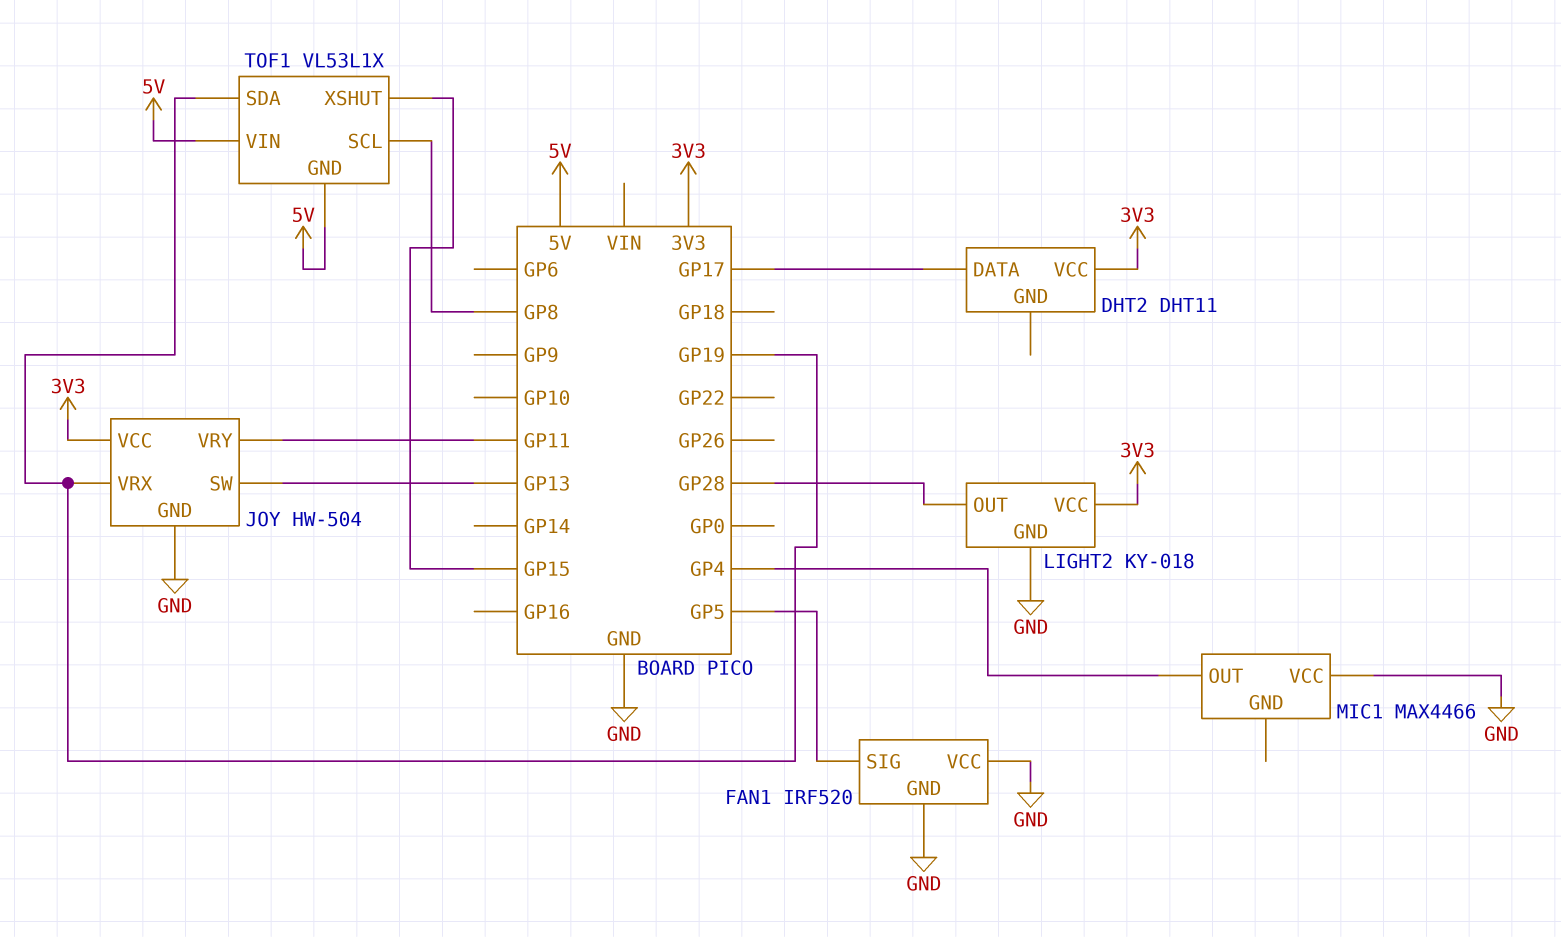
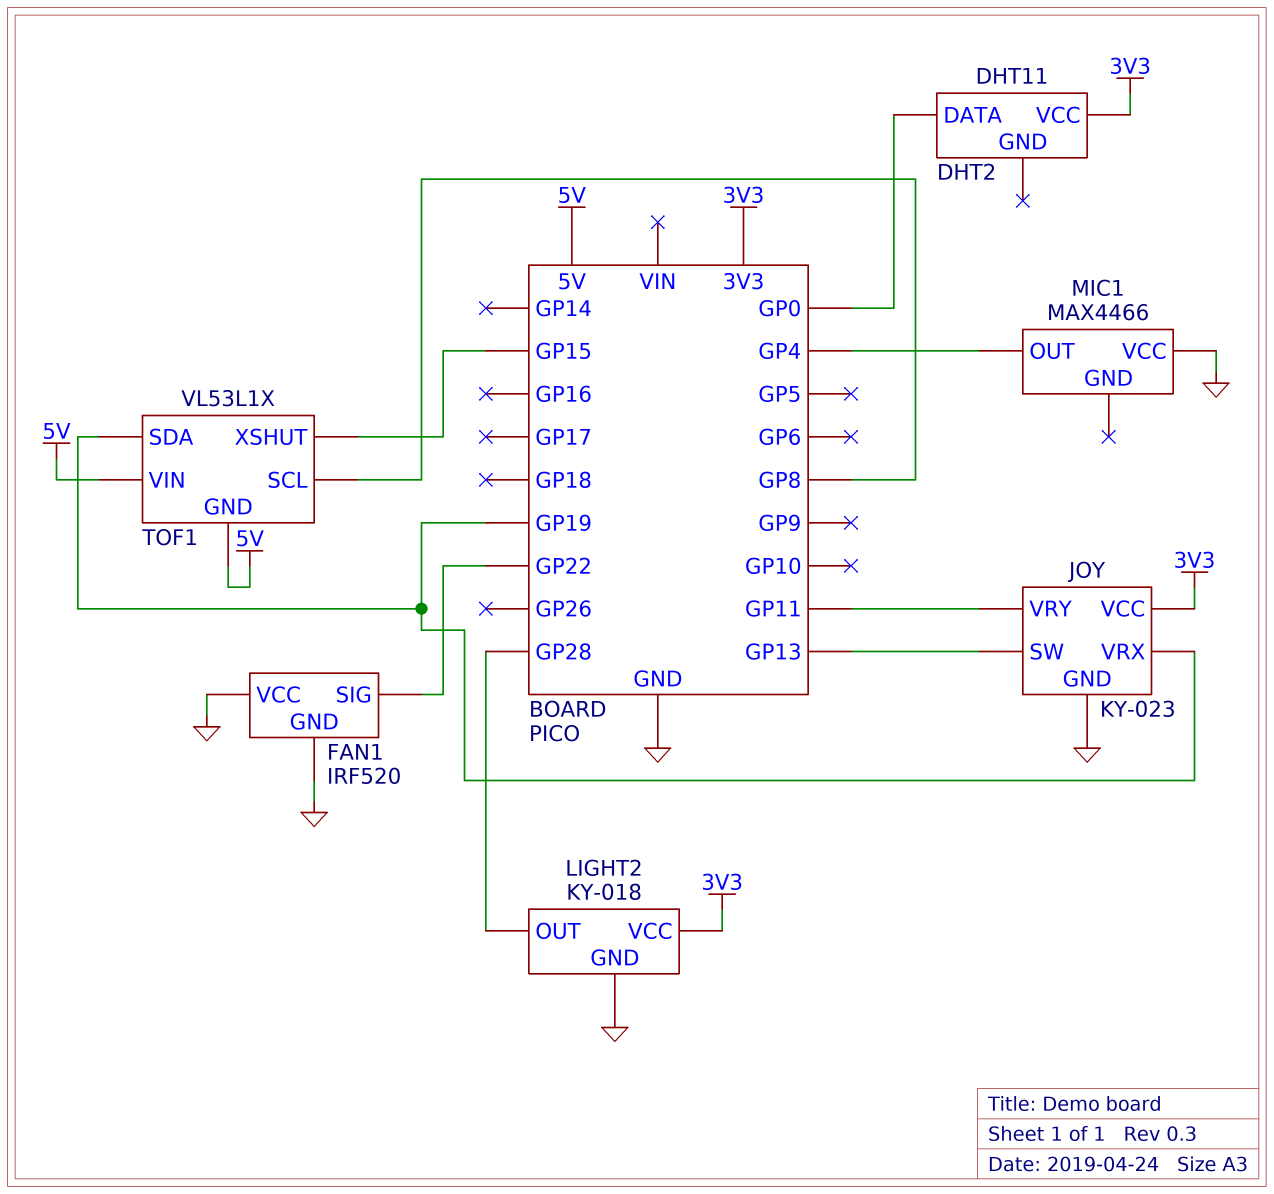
DHT2 pin DATA: GP17 -> GP0
FAN1 pin SIG: GP5 -> GP22
JOY: HW-504 -> KY-023

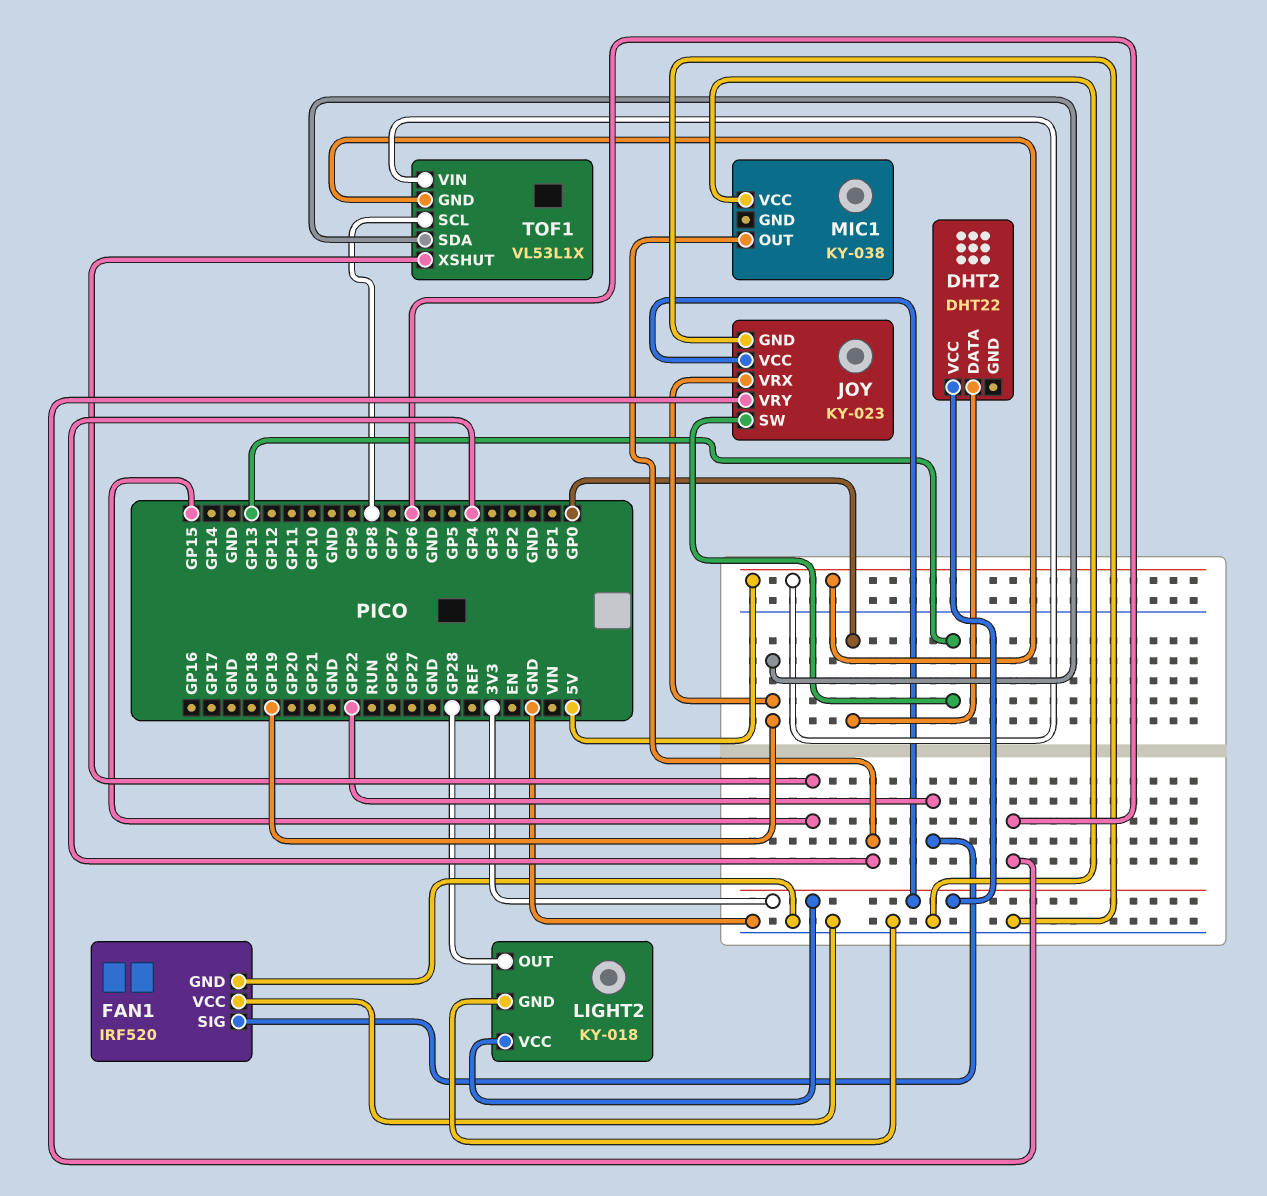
DHT2: DHT11 -> DHT22
JOY pin VRY: GP11 -> GP6
MIC1: MAX4466 -> KY-038

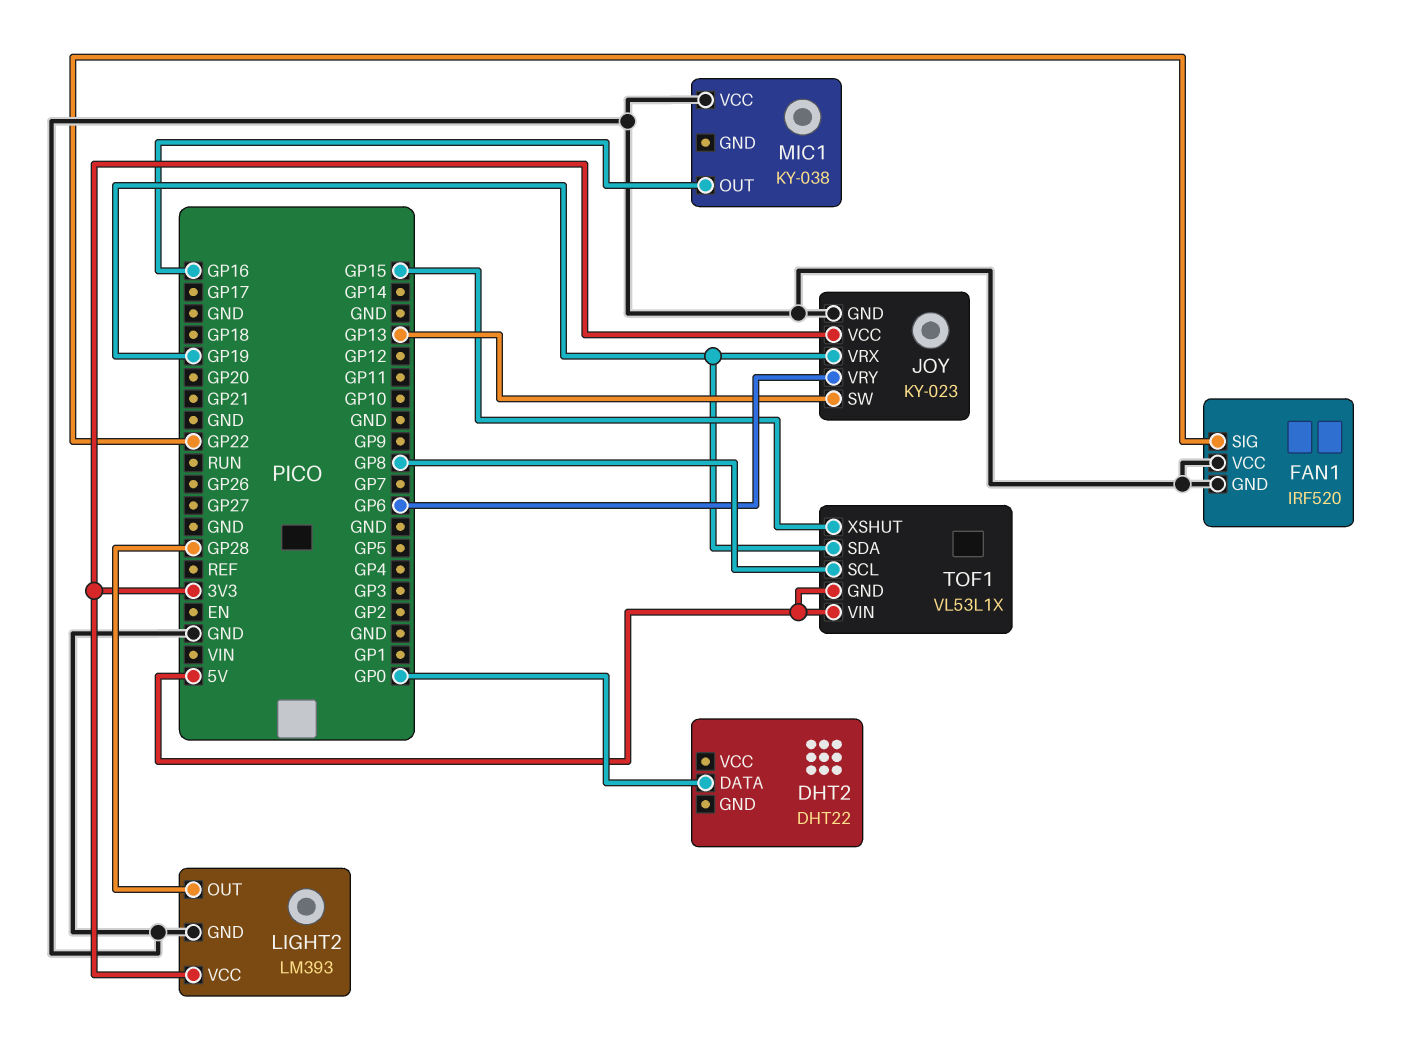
DHT2 pin VCC: 3V3 -> none
LIGHT2: KY-018 -> LM393
MIC1 pin OUT: GP4 -> GP16

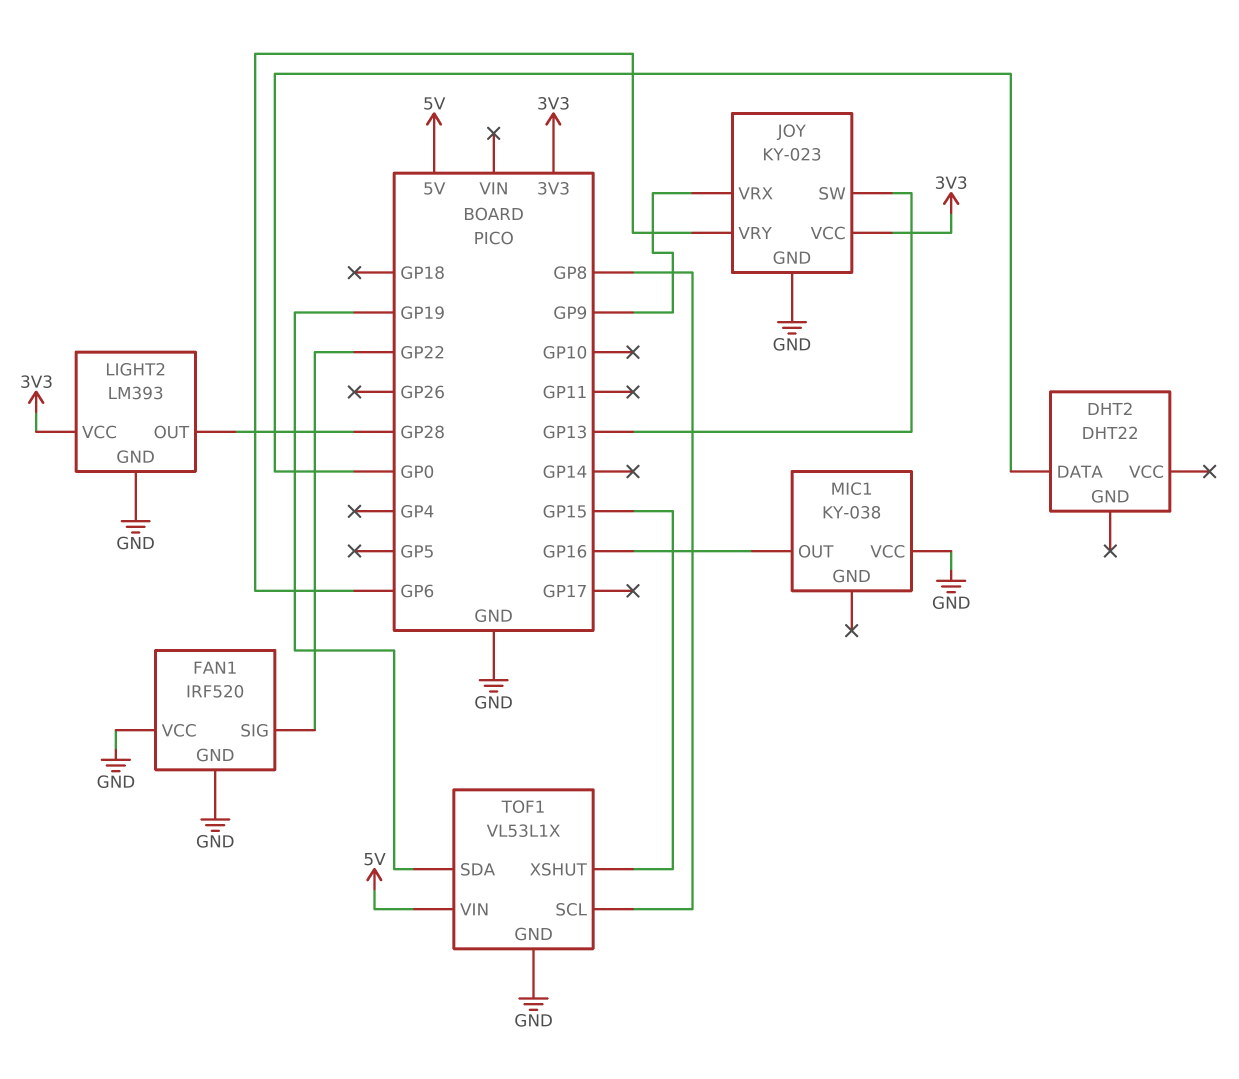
JOY pin VRX: GP19 -> GP9
TOF1 pin GND: 5V -> GND

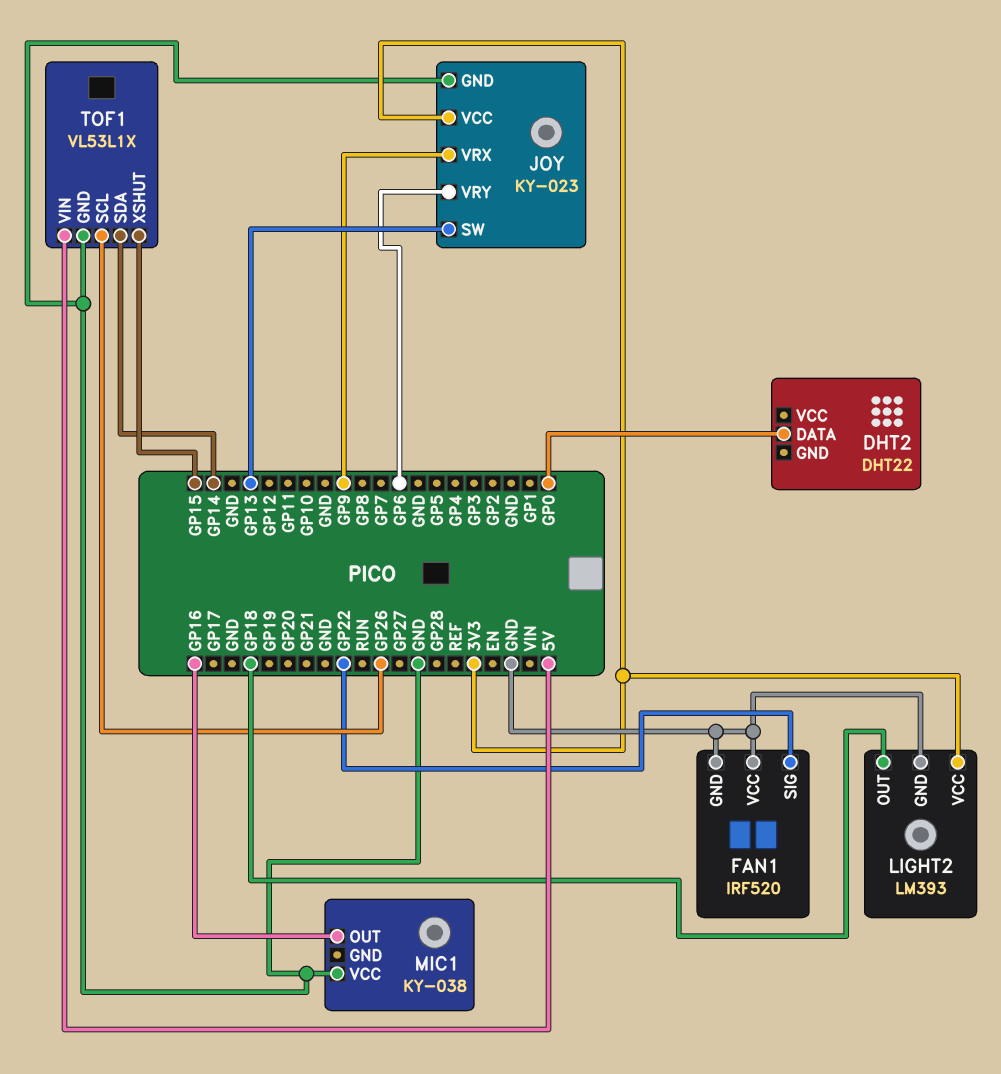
LIGHT2 pin OUT: GP28 -> GP18
TOF1 pin SCL: GP8 -> GP26
TOF1 pin SDA: GP19 -> GP14

